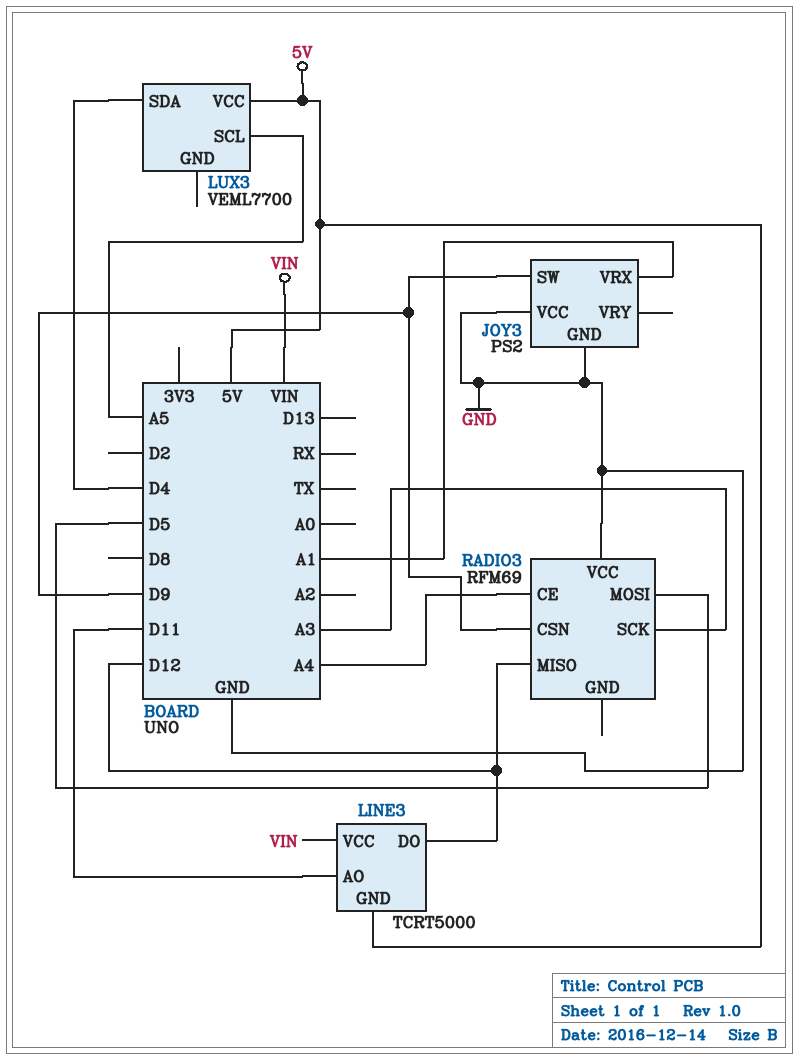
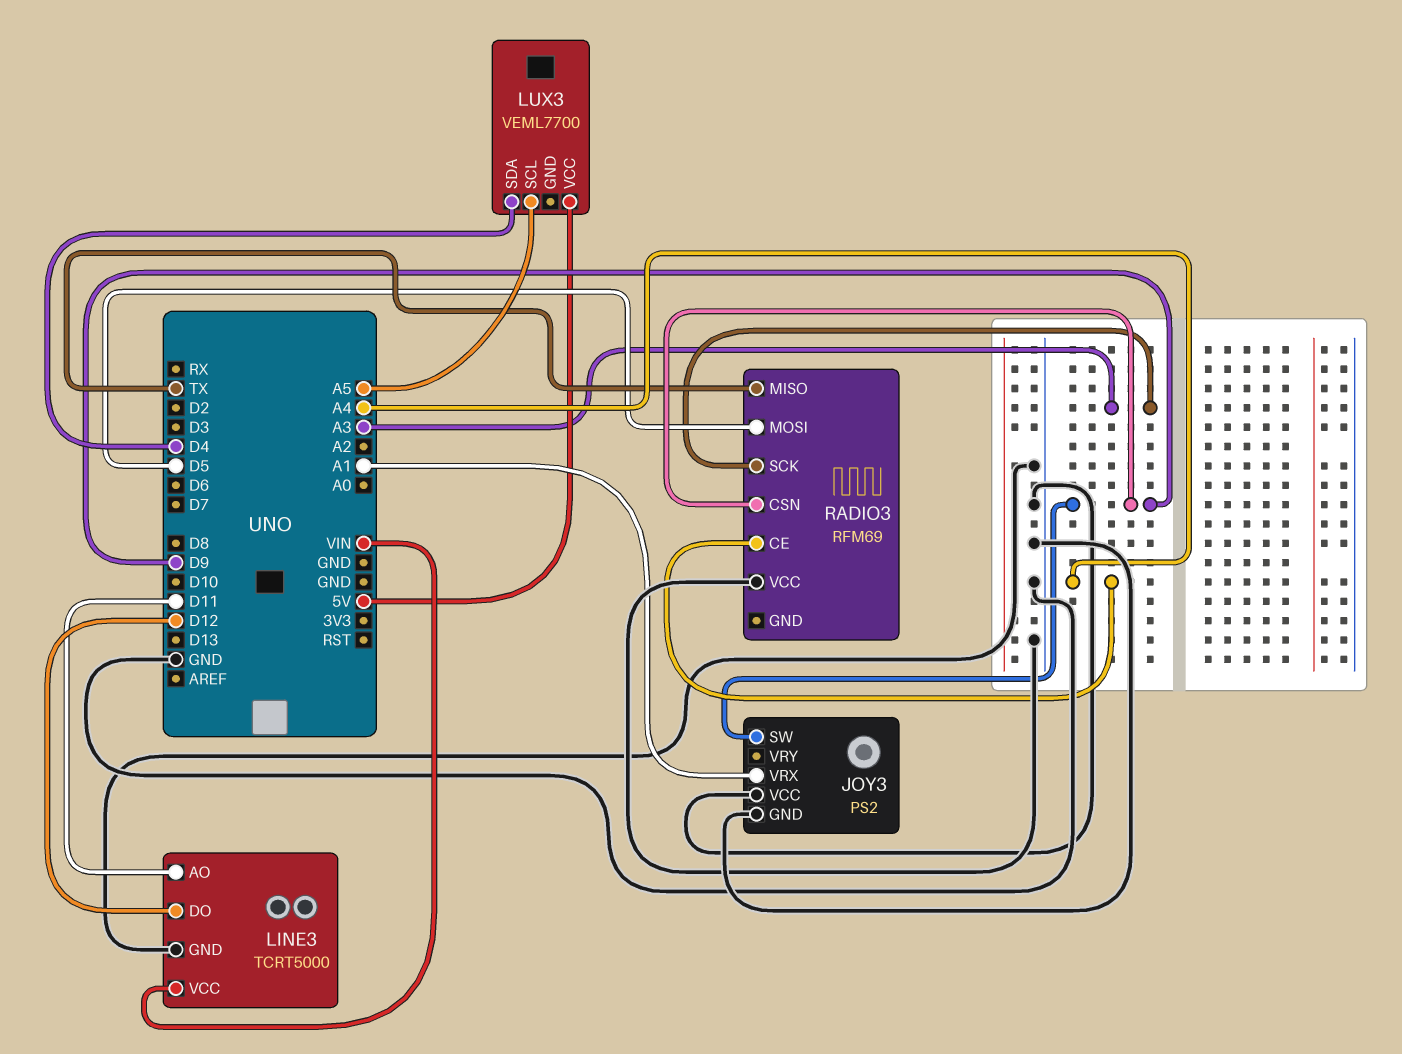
LINE3 pin GND: 5V -> GND
RADIO3 pin MISO: D12 -> TX

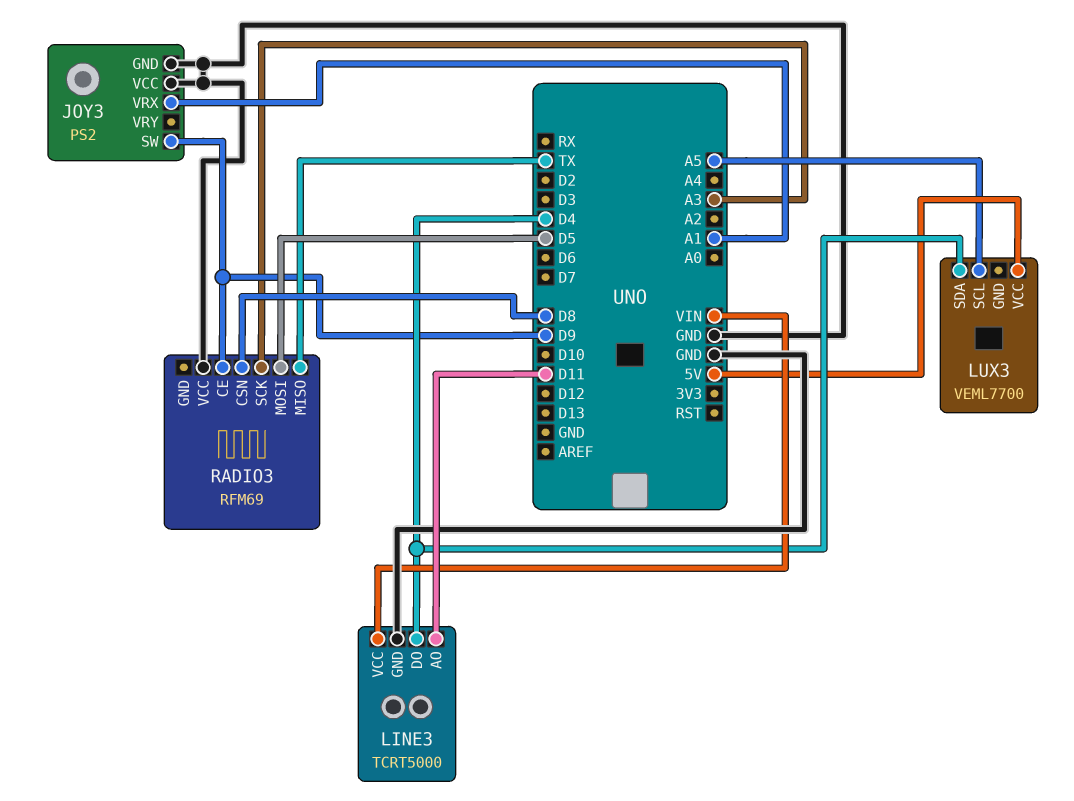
LINE3 pin DO: D12 -> D4
RADIO3 pin CE: A4 -> D9
RADIO3 pin CSN: D9 -> D8

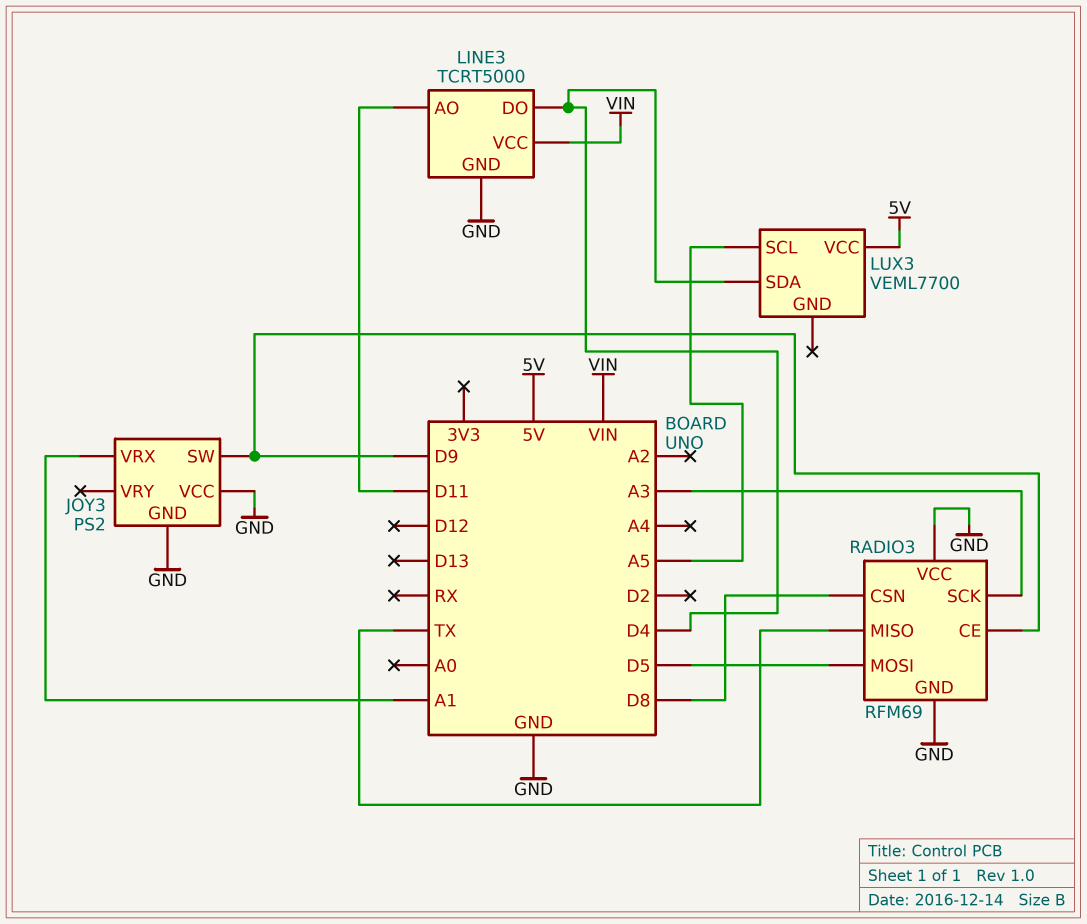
RADIO3 pin GND: none -> GND

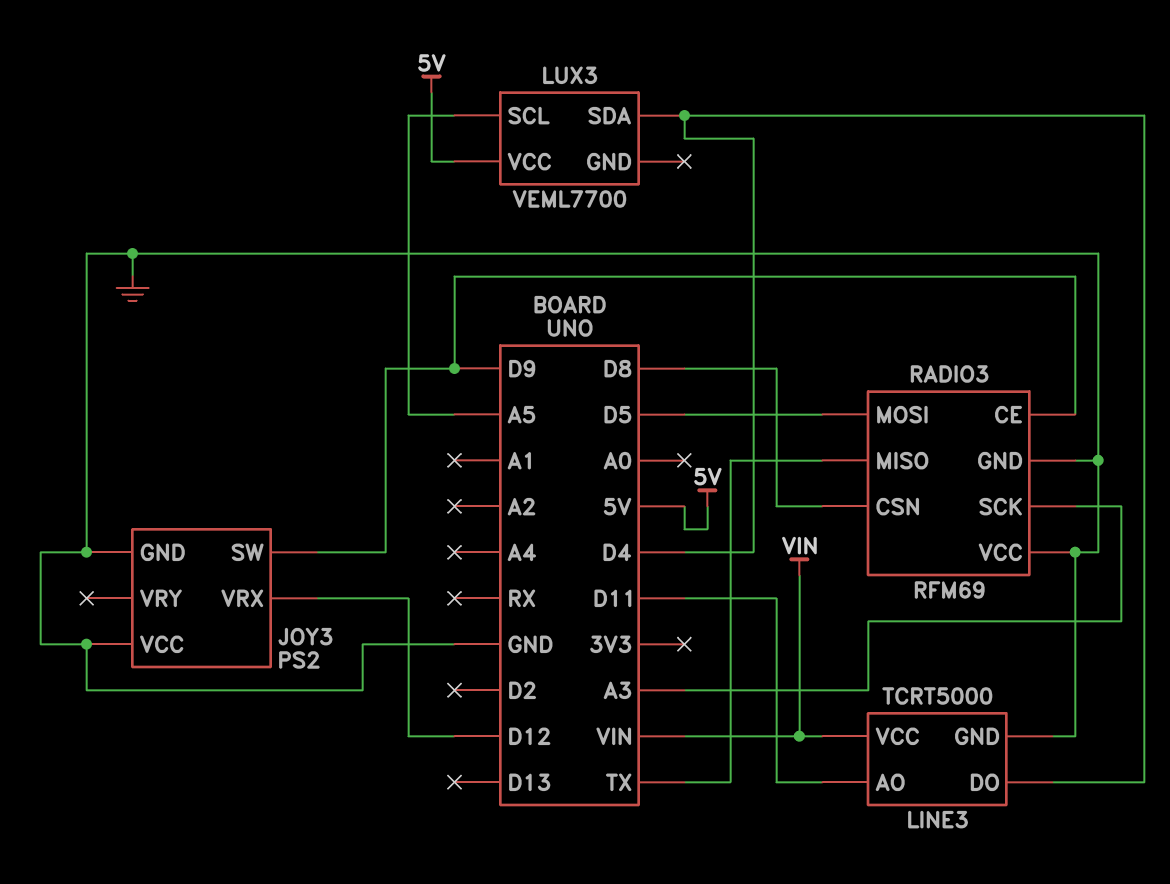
JOY3 pin VRX: A1 -> D12

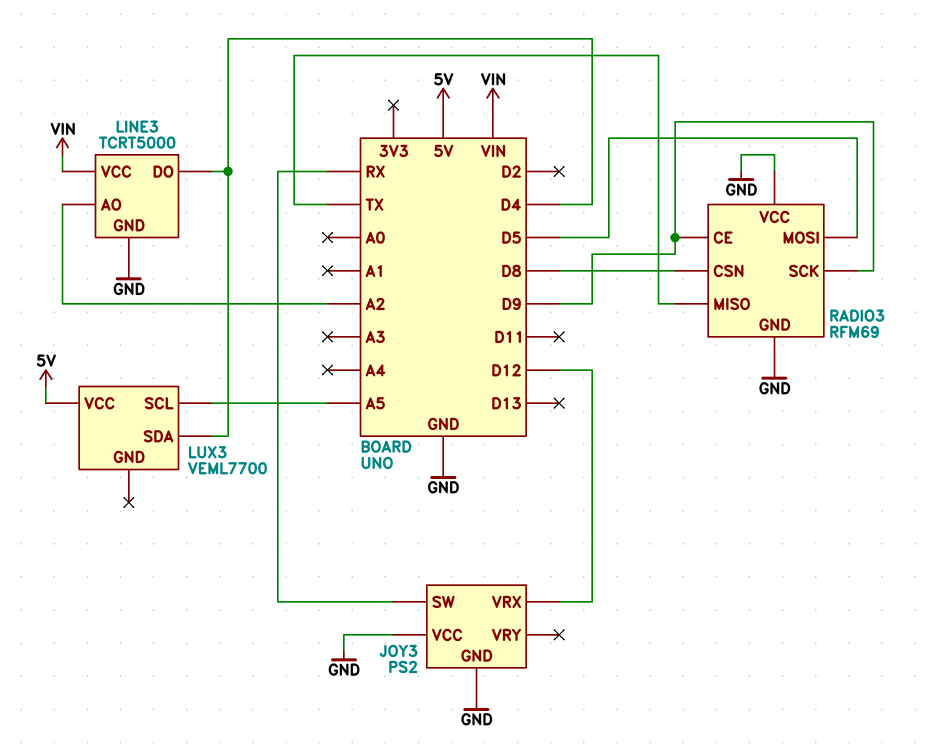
JOY3 pin SW: D9 -> RX
LINE3 pin AO: D11 -> A2
RADIO3 pin SCK: A3 -> D9

